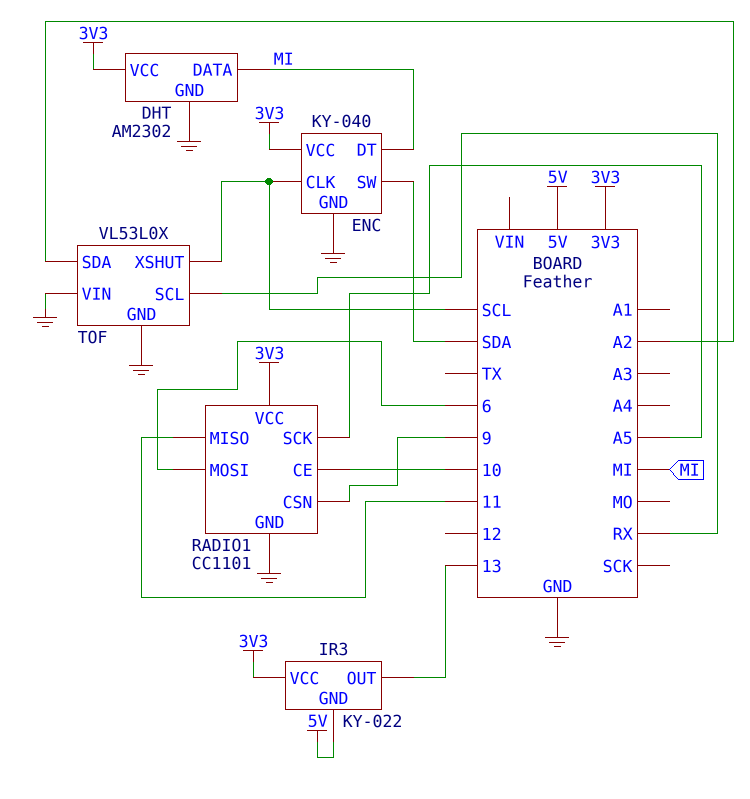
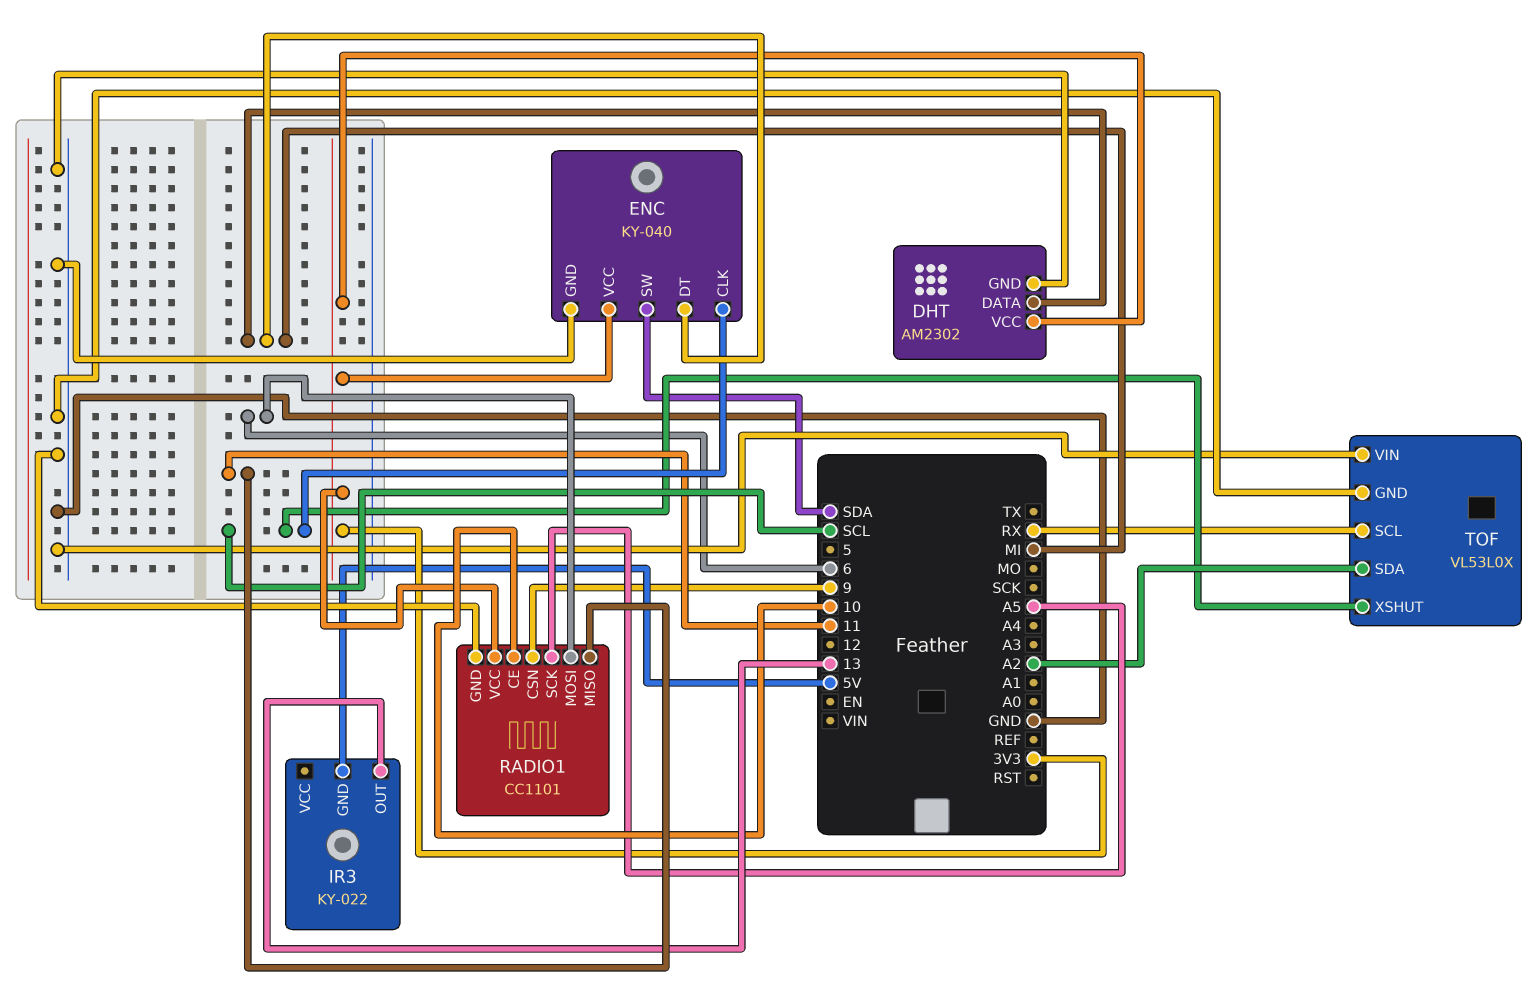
IR3 pin VCC: 3V3 -> none

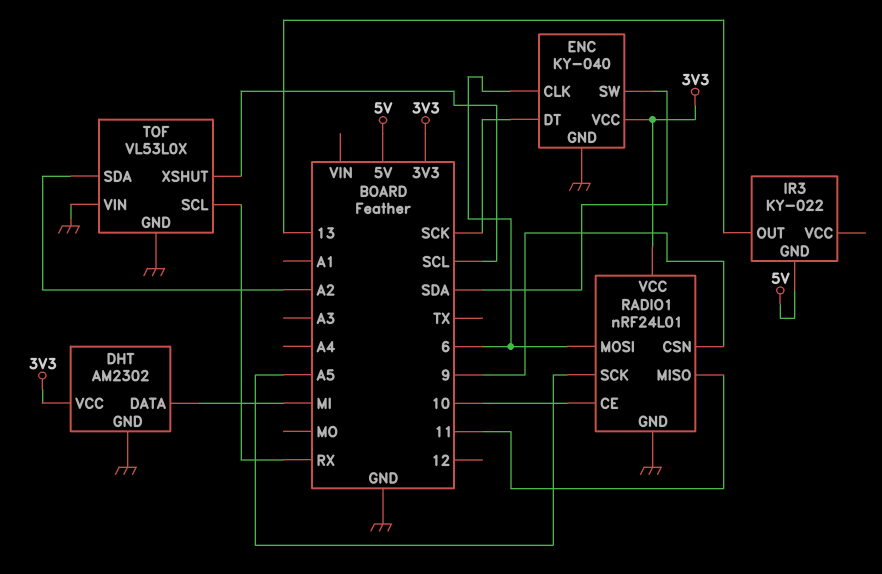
ENC pin CLK: SCL -> 6
ENC pin DT: MI -> SCK
RADIO1: CC1101 -> nRF24L01

